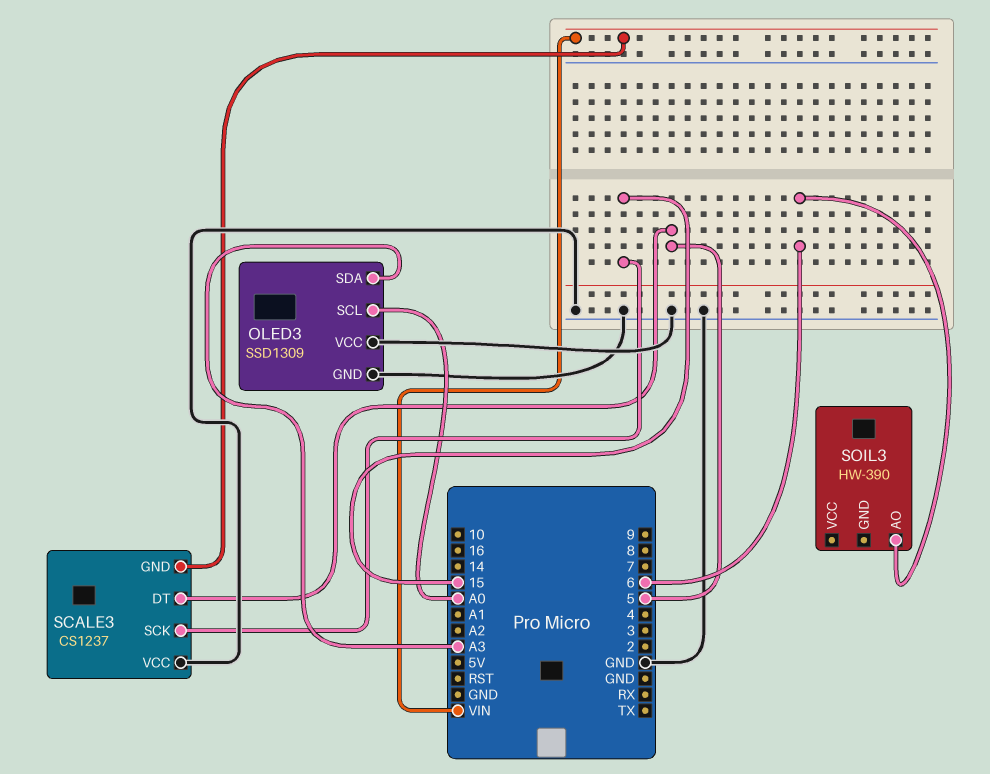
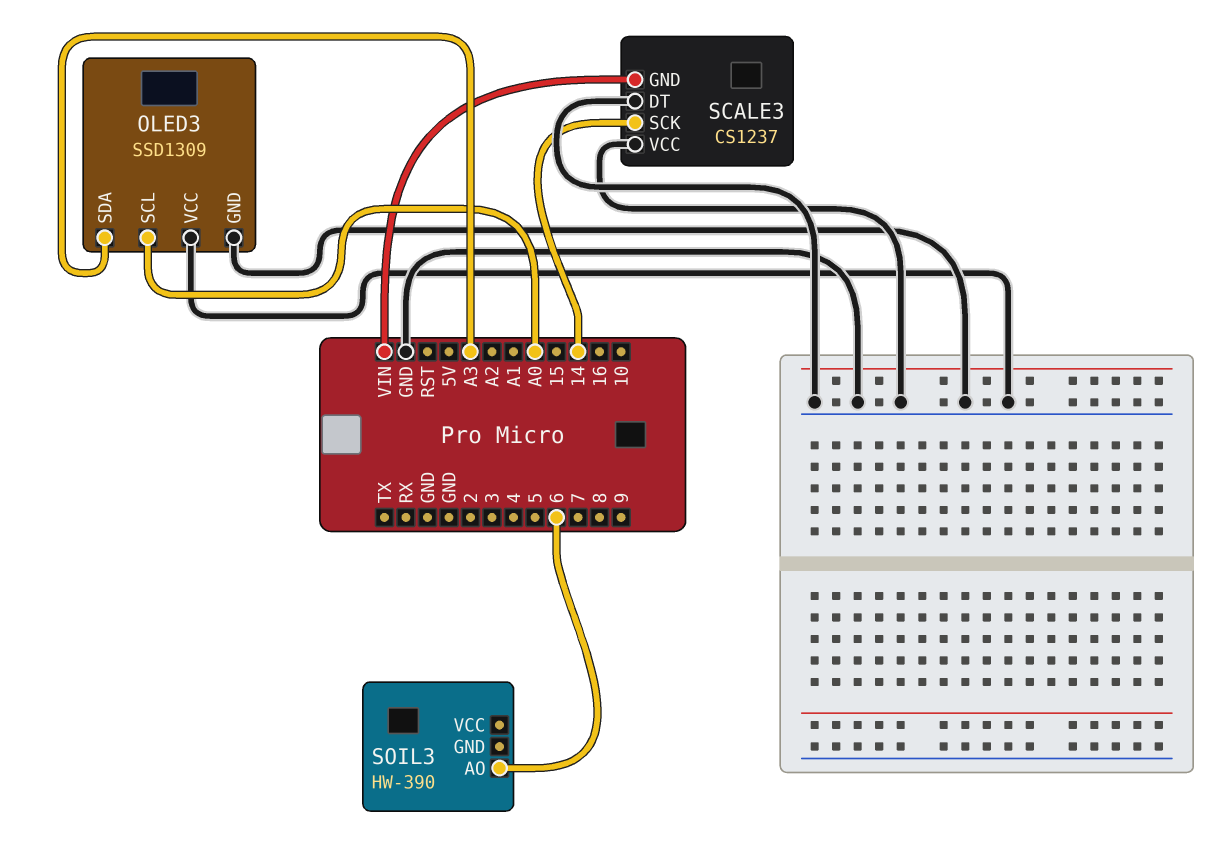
SCALE3 pin DT: 5 -> GND
SCALE3 pin SCK: 15 -> 14

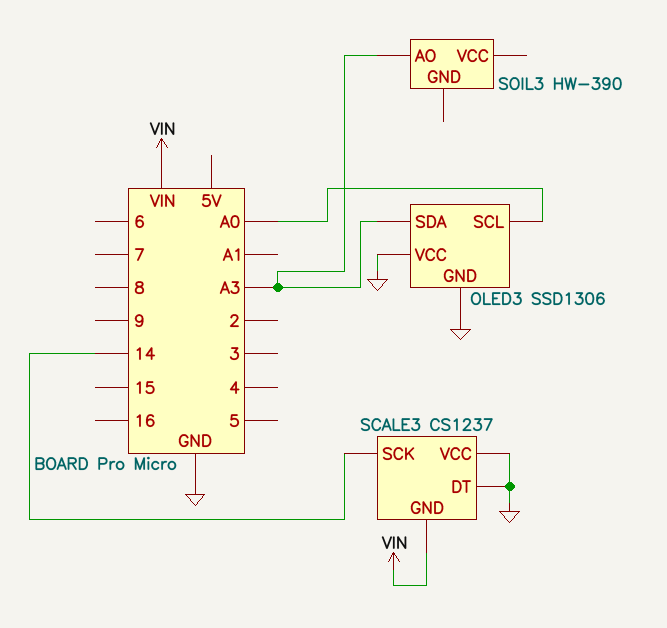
OLED3: SSD1309 -> SSD1306
SOIL3 pin AO: 6 -> A3

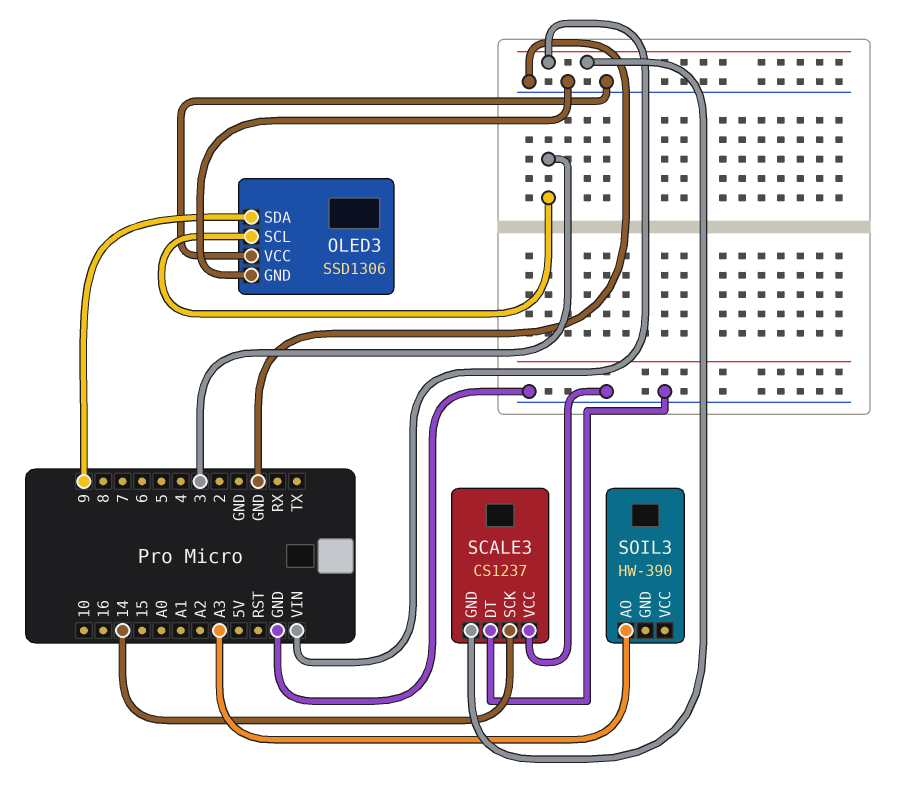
OLED3 pin SCL: A0 -> 3
OLED3 pin SDA: A3 -> 9

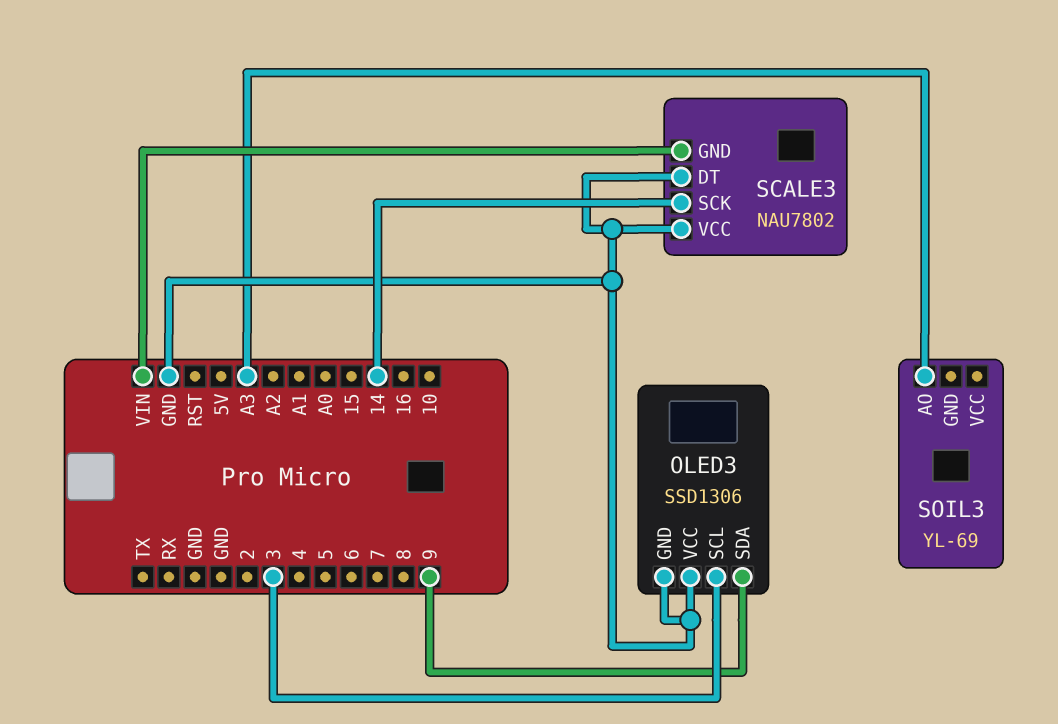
SCALE3: CS1237 -> NAU7802
SOIL3: HW-390 -> YL-69

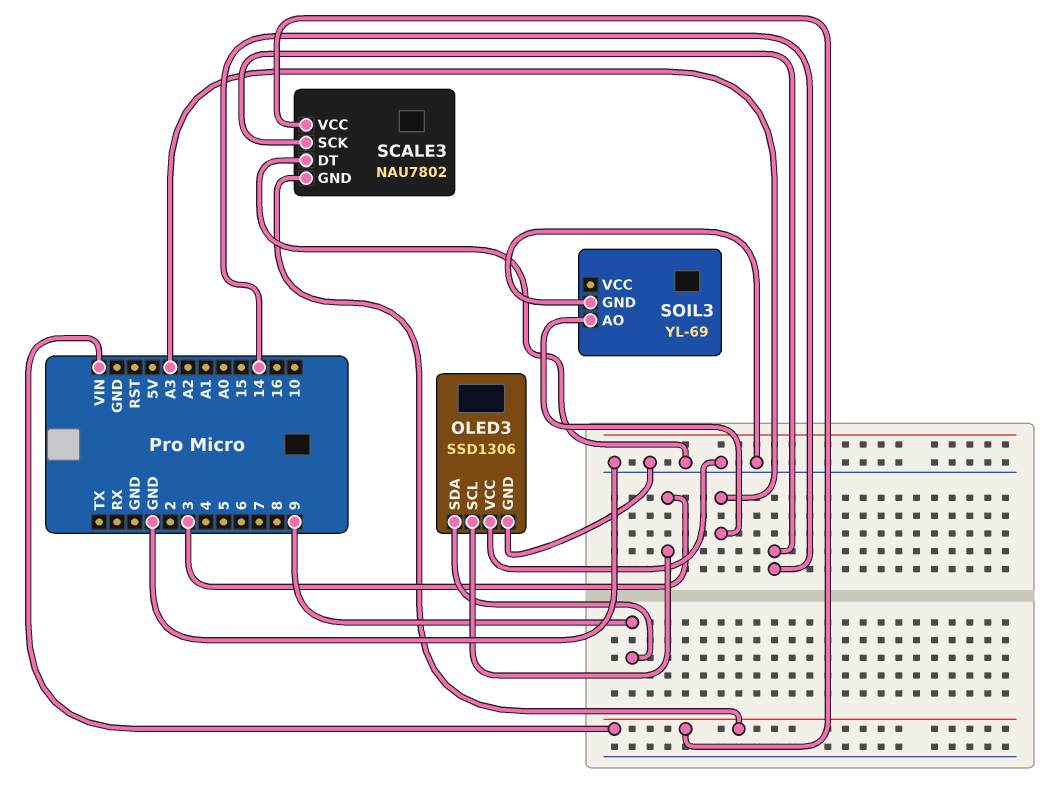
SCALE3 pin VCC: GND -> VIN
SOIL3 pin GND: none -> GND

